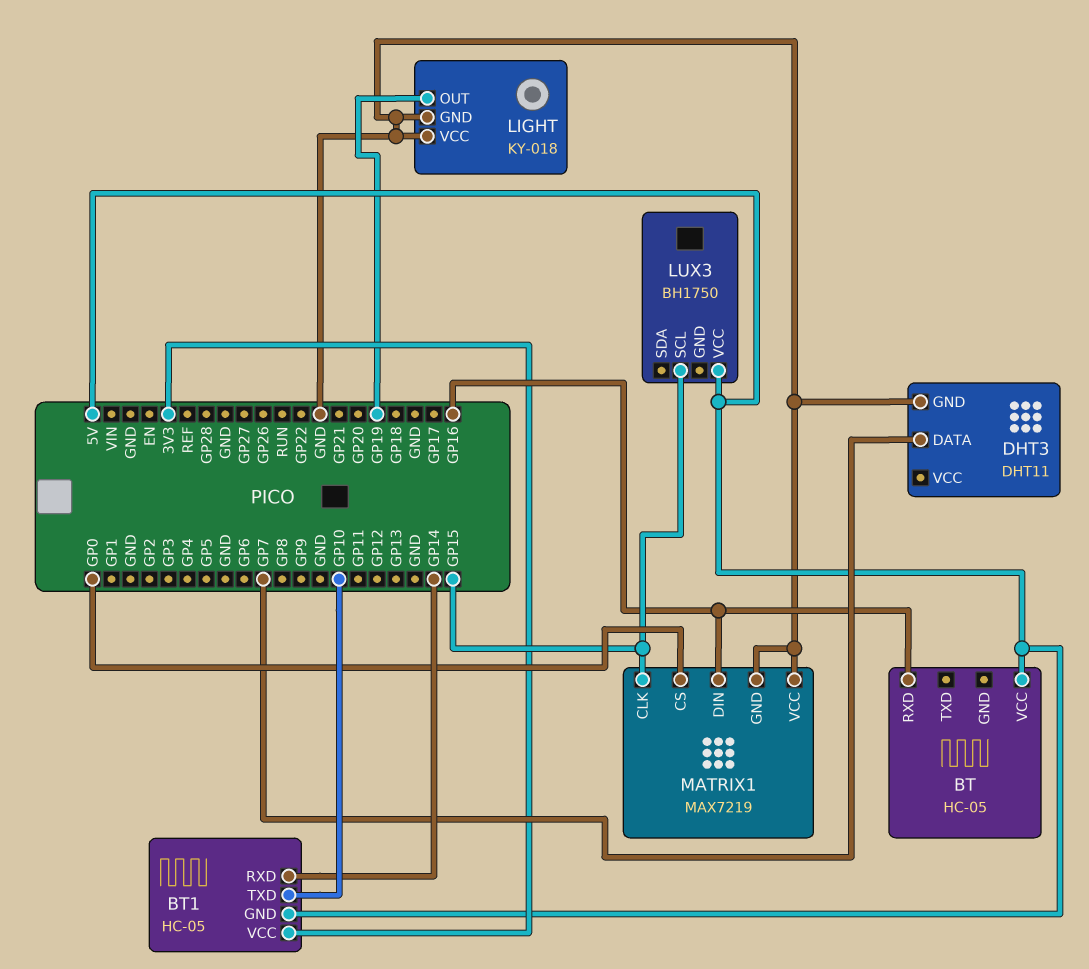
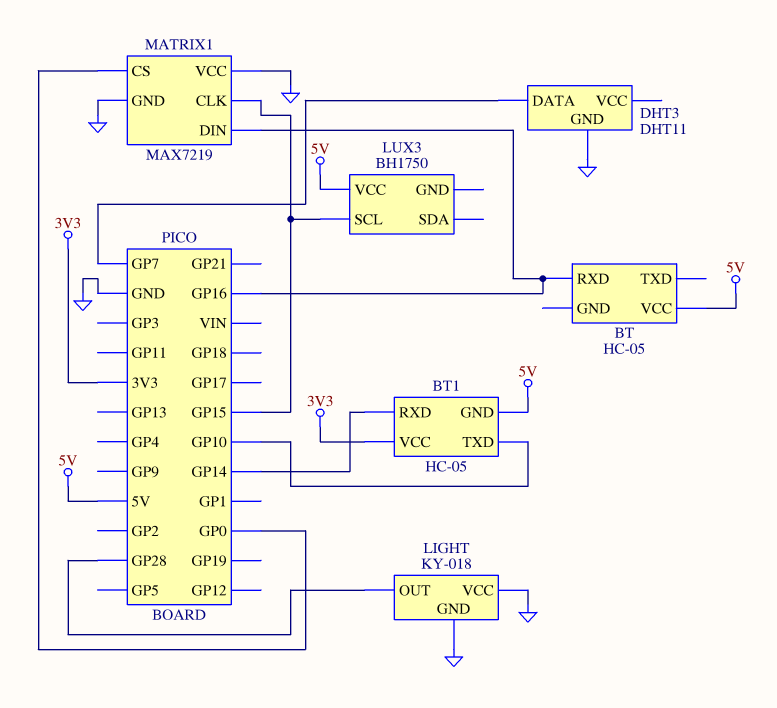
LIGHT pin OUT: GP19 -> GP28

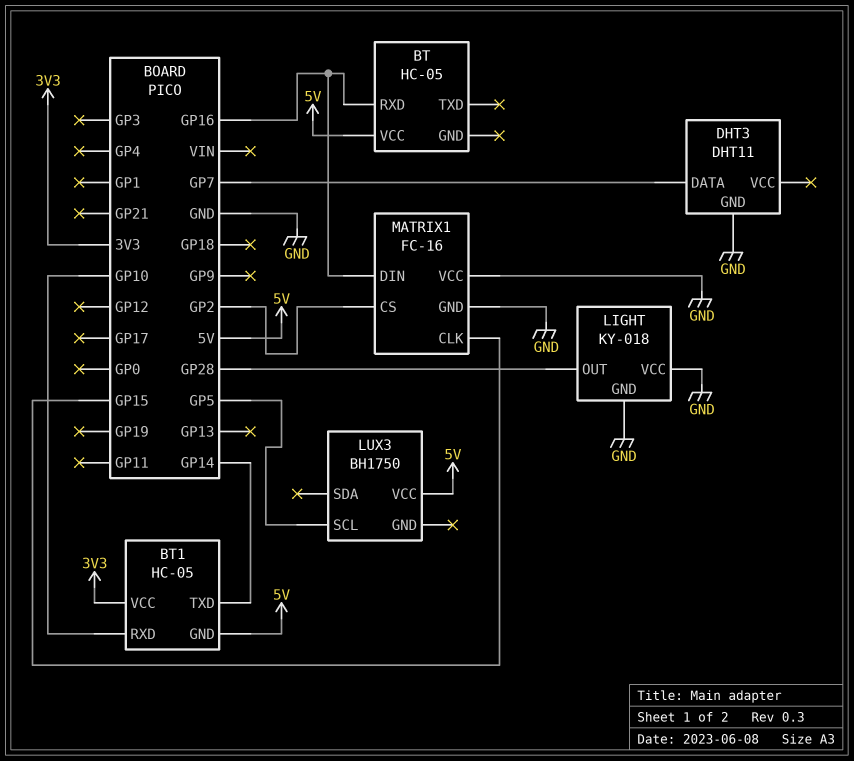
BT1 pin RXD: GP14 -> GP10
BT1 pin TXD: GP10 -> GP14
LUX3 pin SCL: GP15 -> GP5
MATRIX1: MAX7219 -> FC-16
MATRIX1 pin CS: GP0 -> GP2

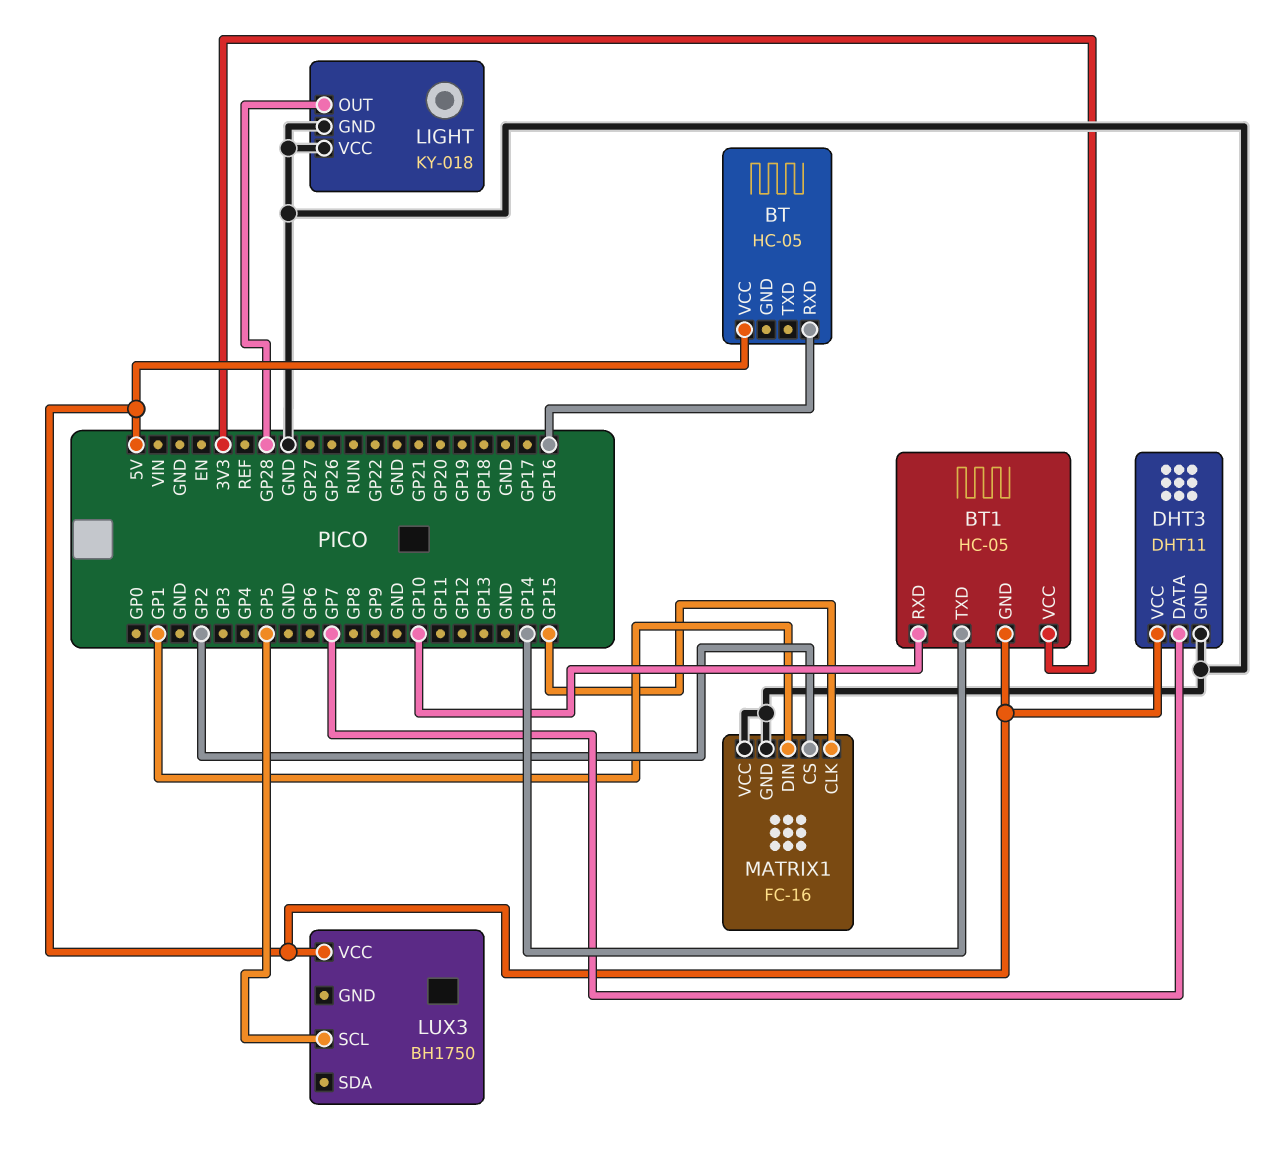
DHT3 pin VCC: none -> 5V
MATRIX1 pin DIN: GP16 -> GP1

